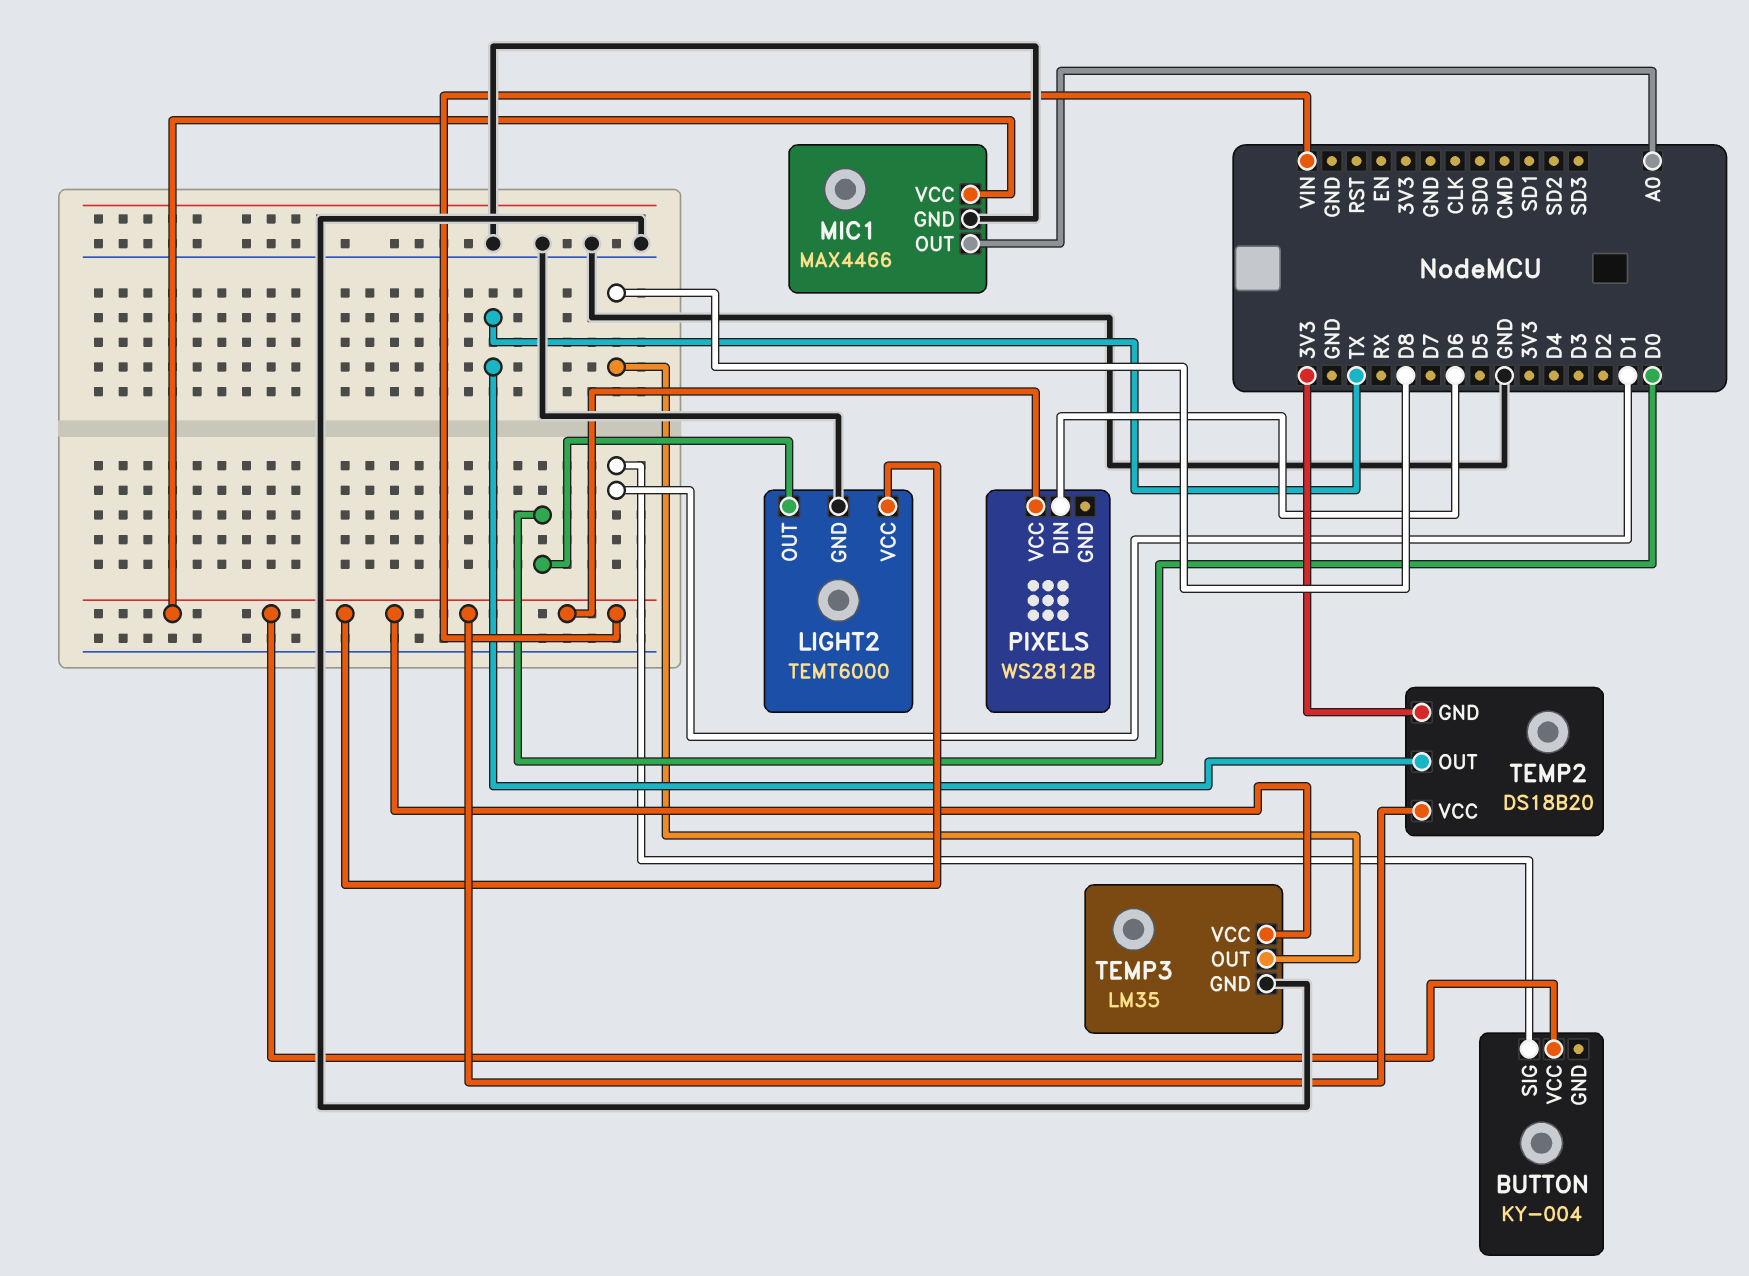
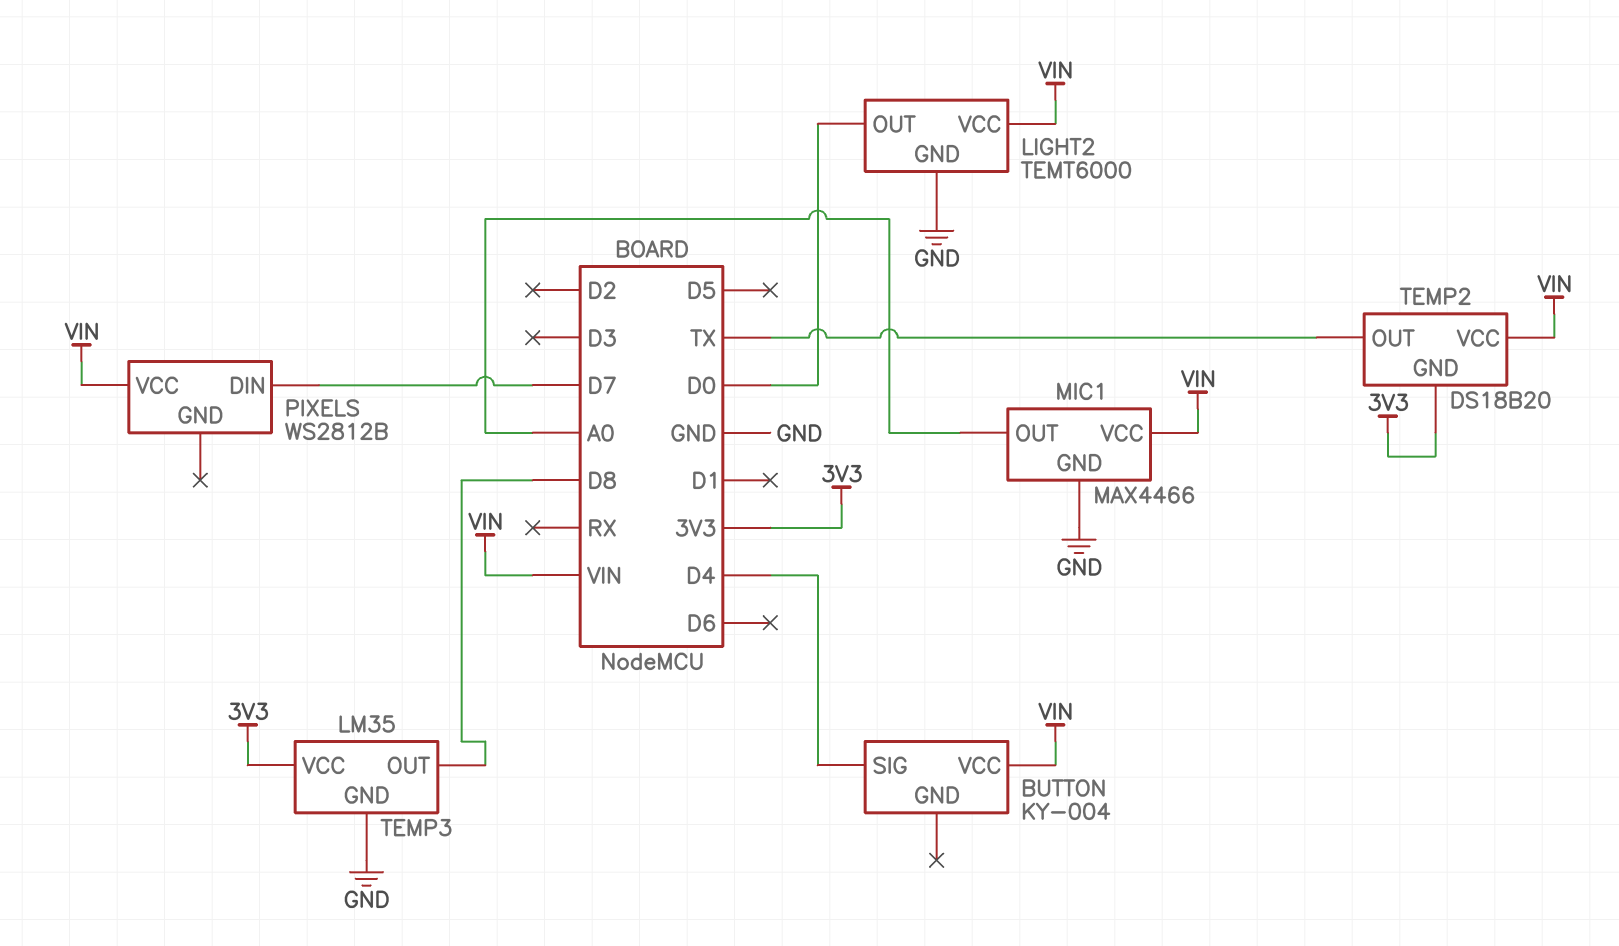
BUTTON pin SIG: D1 -> D4
PIXELS pin DIN: D6 -> D7
TEMP3 pin VCC: VIN -> 3V3

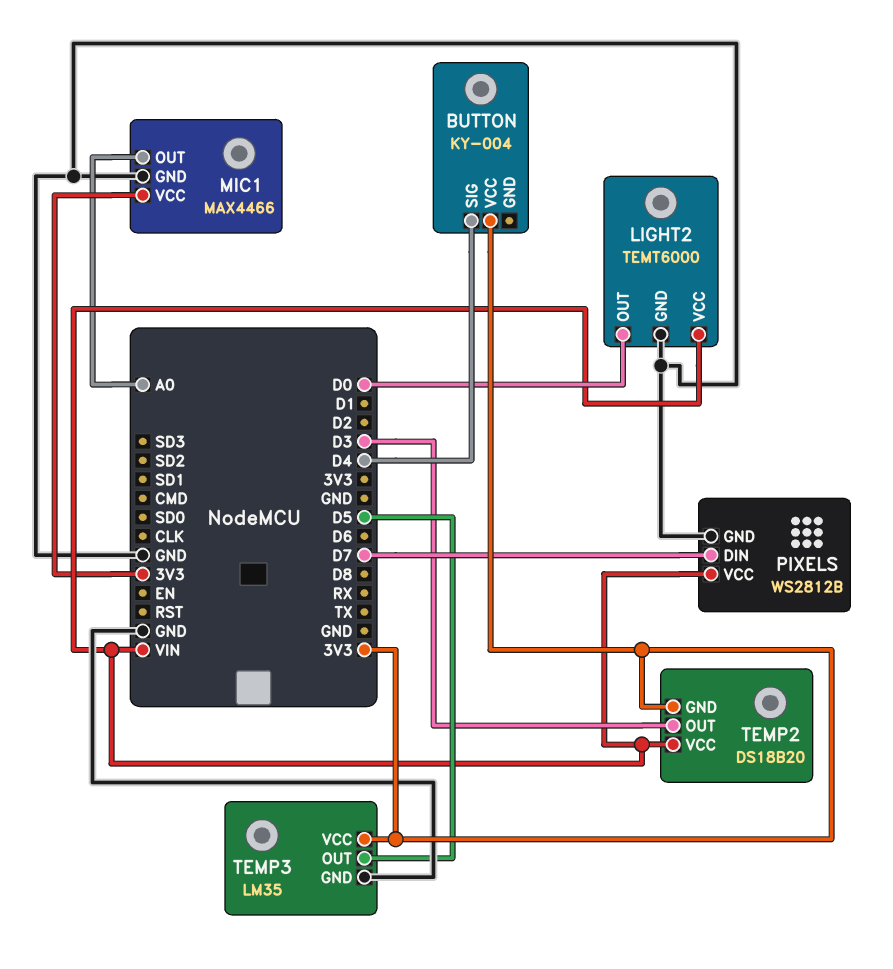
BUTTON pin VCC: VIN -> 3V3
MIC1 pin VCC: VIN -> 3V3
PIXELS pin GND: none -> GND
TEMP2 pin OUT: TX -> D3
TEMP3 pin OUT: D8 -> D5

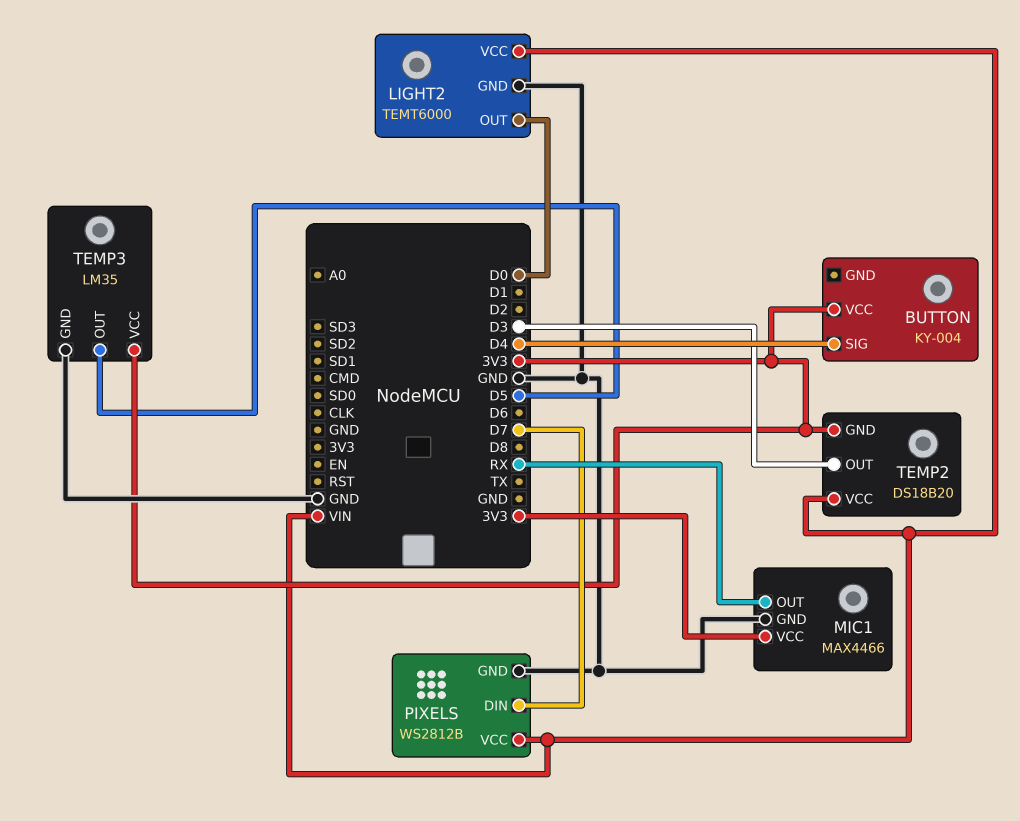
MIC1 pin OUT: A0 -> RX

